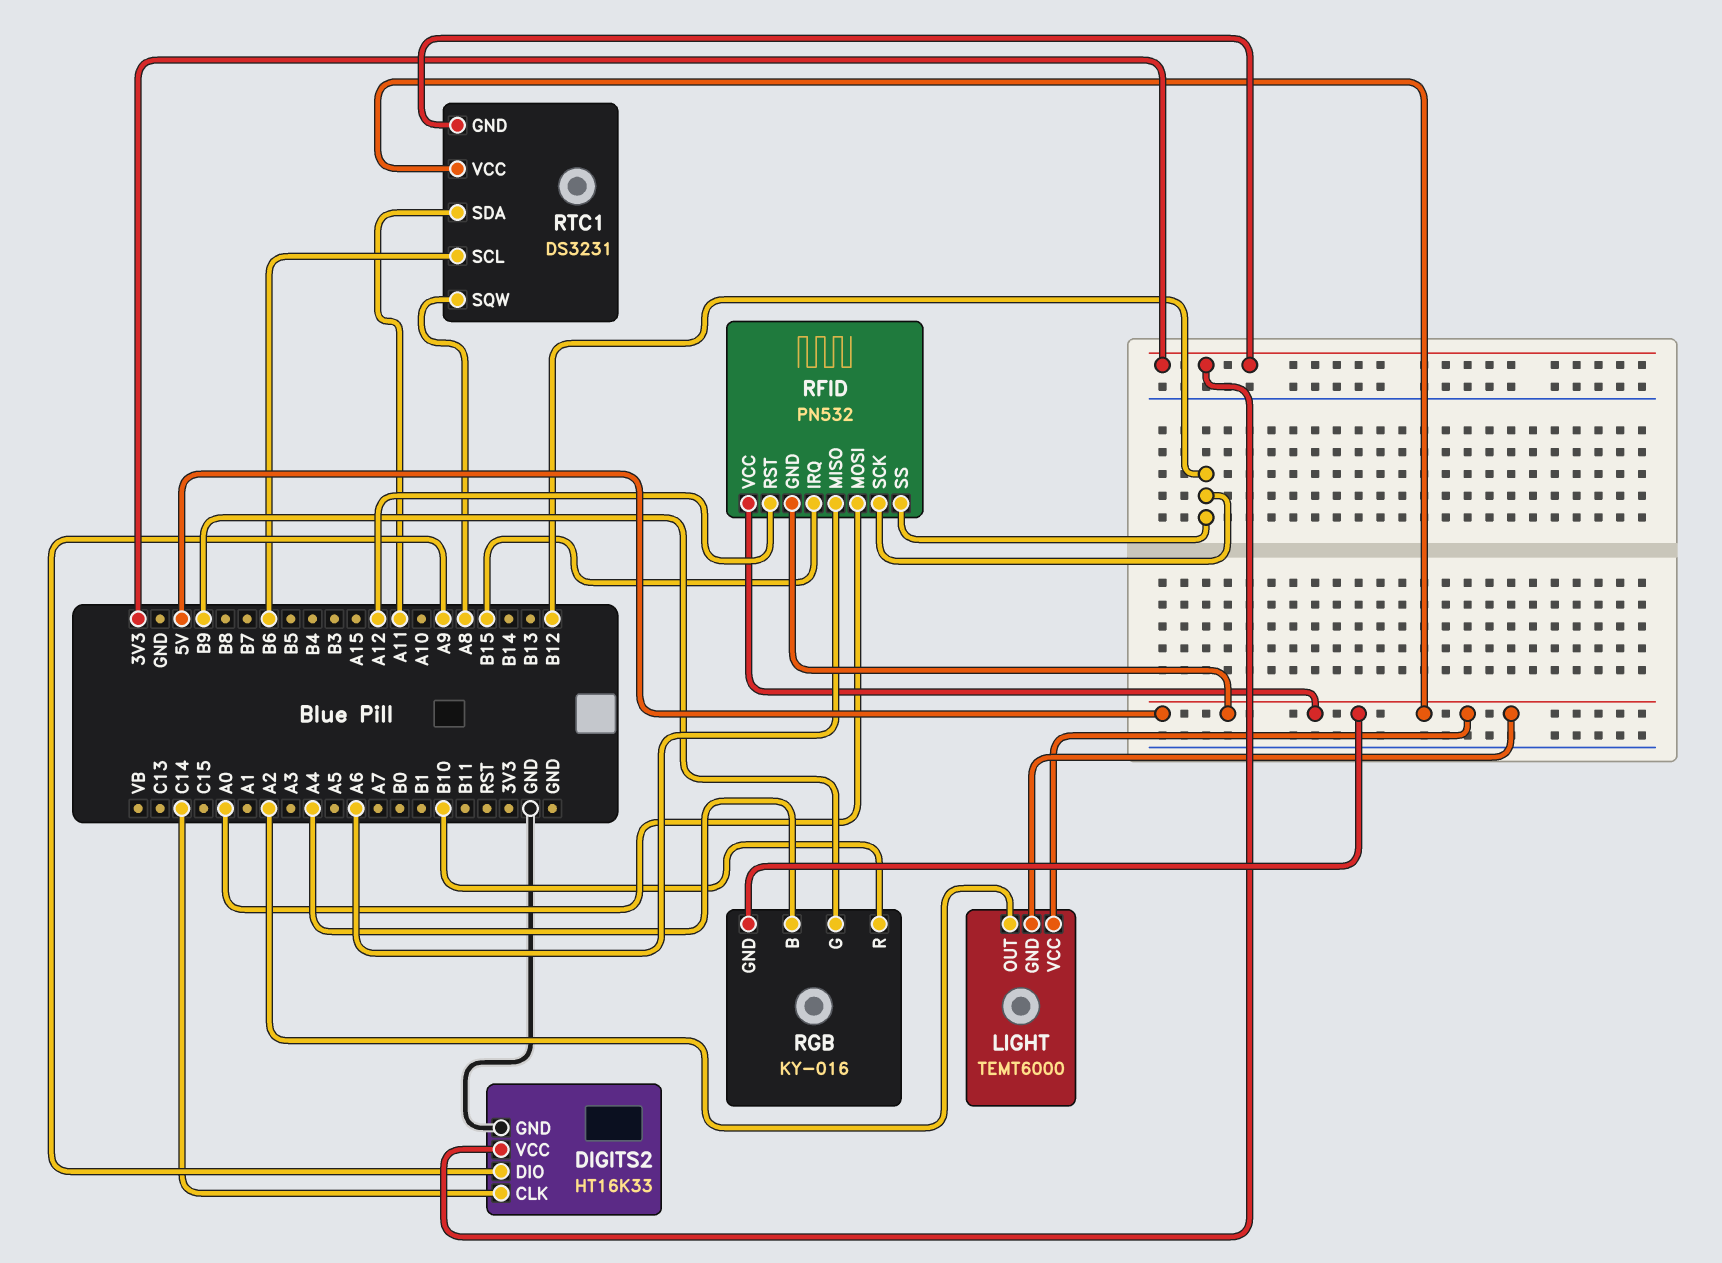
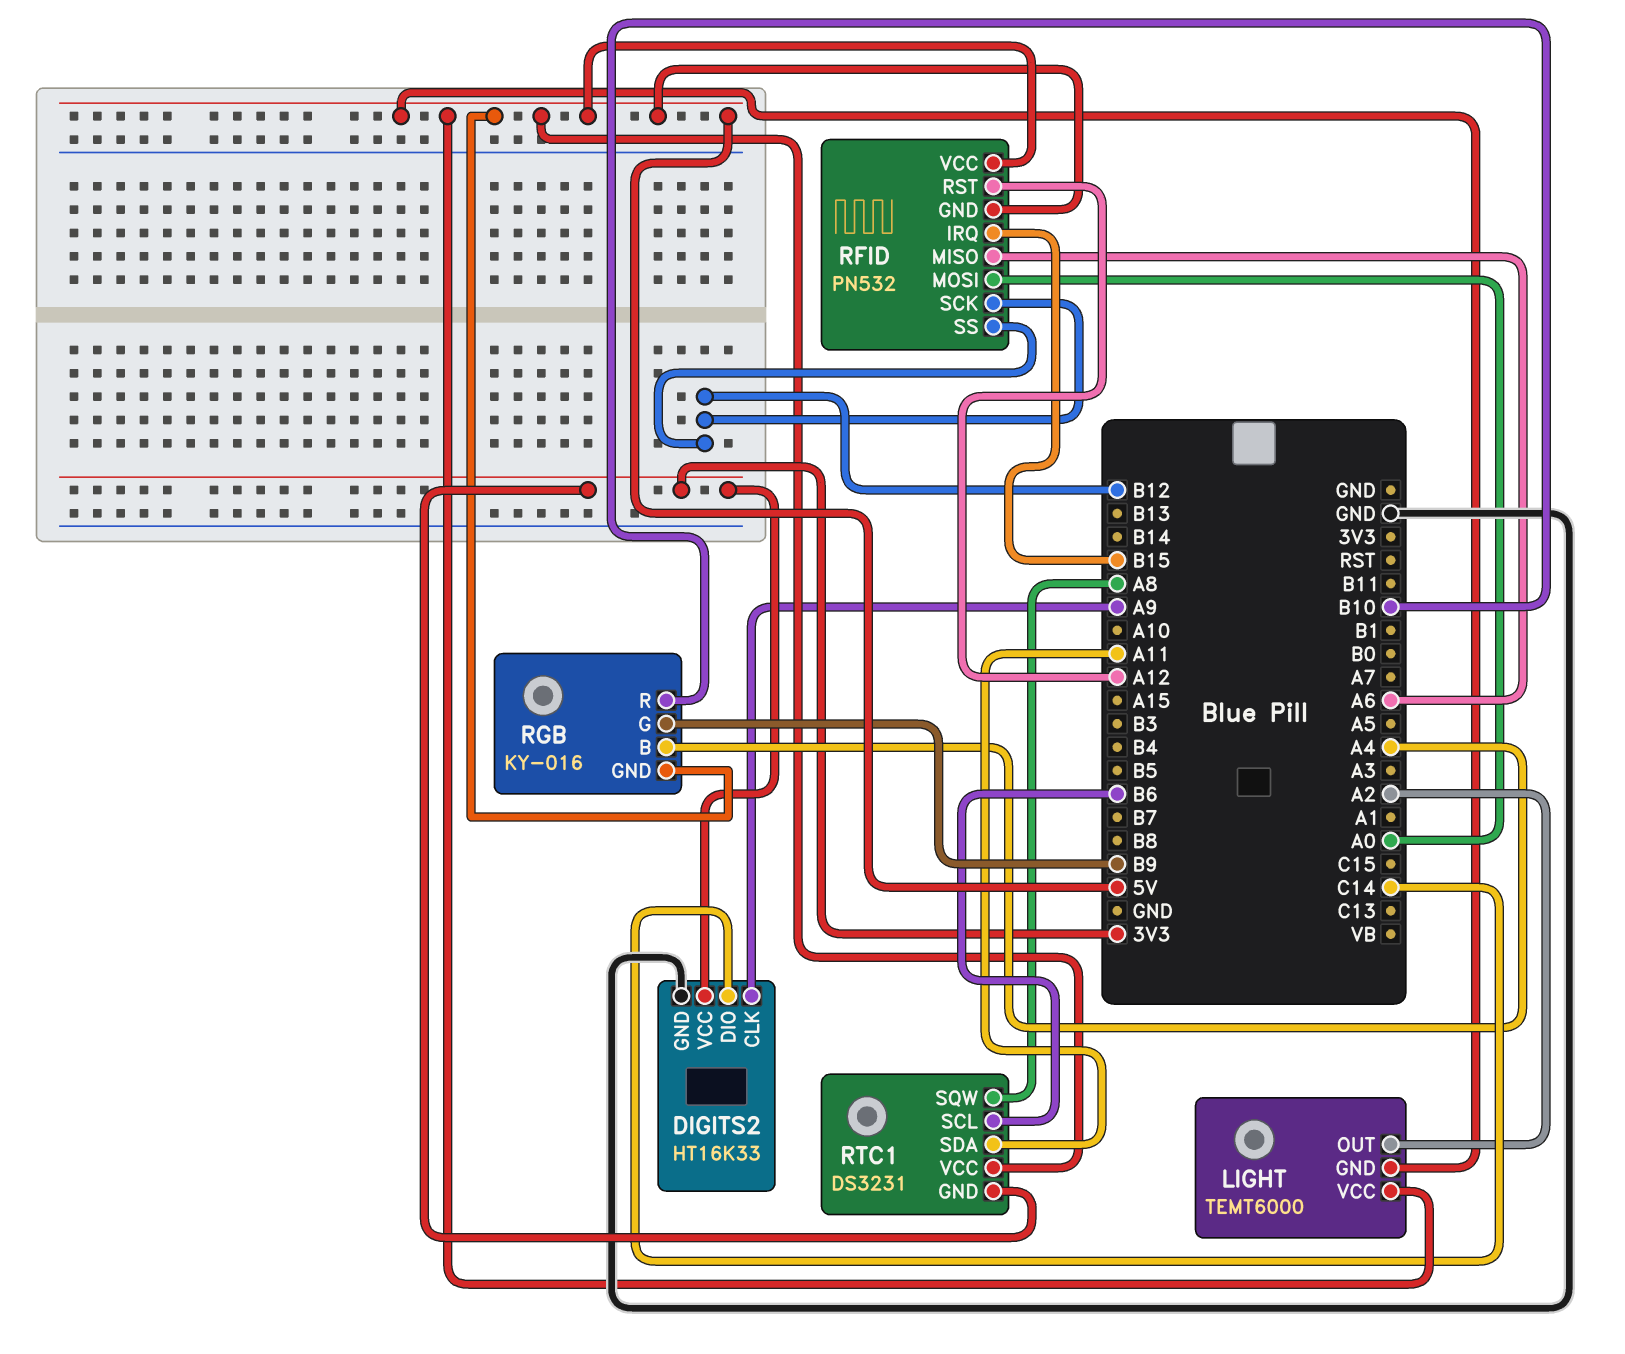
DIGITS2 pin CLK: C14 -> A9
DIGITS2 pin DIO: A9 -> C14

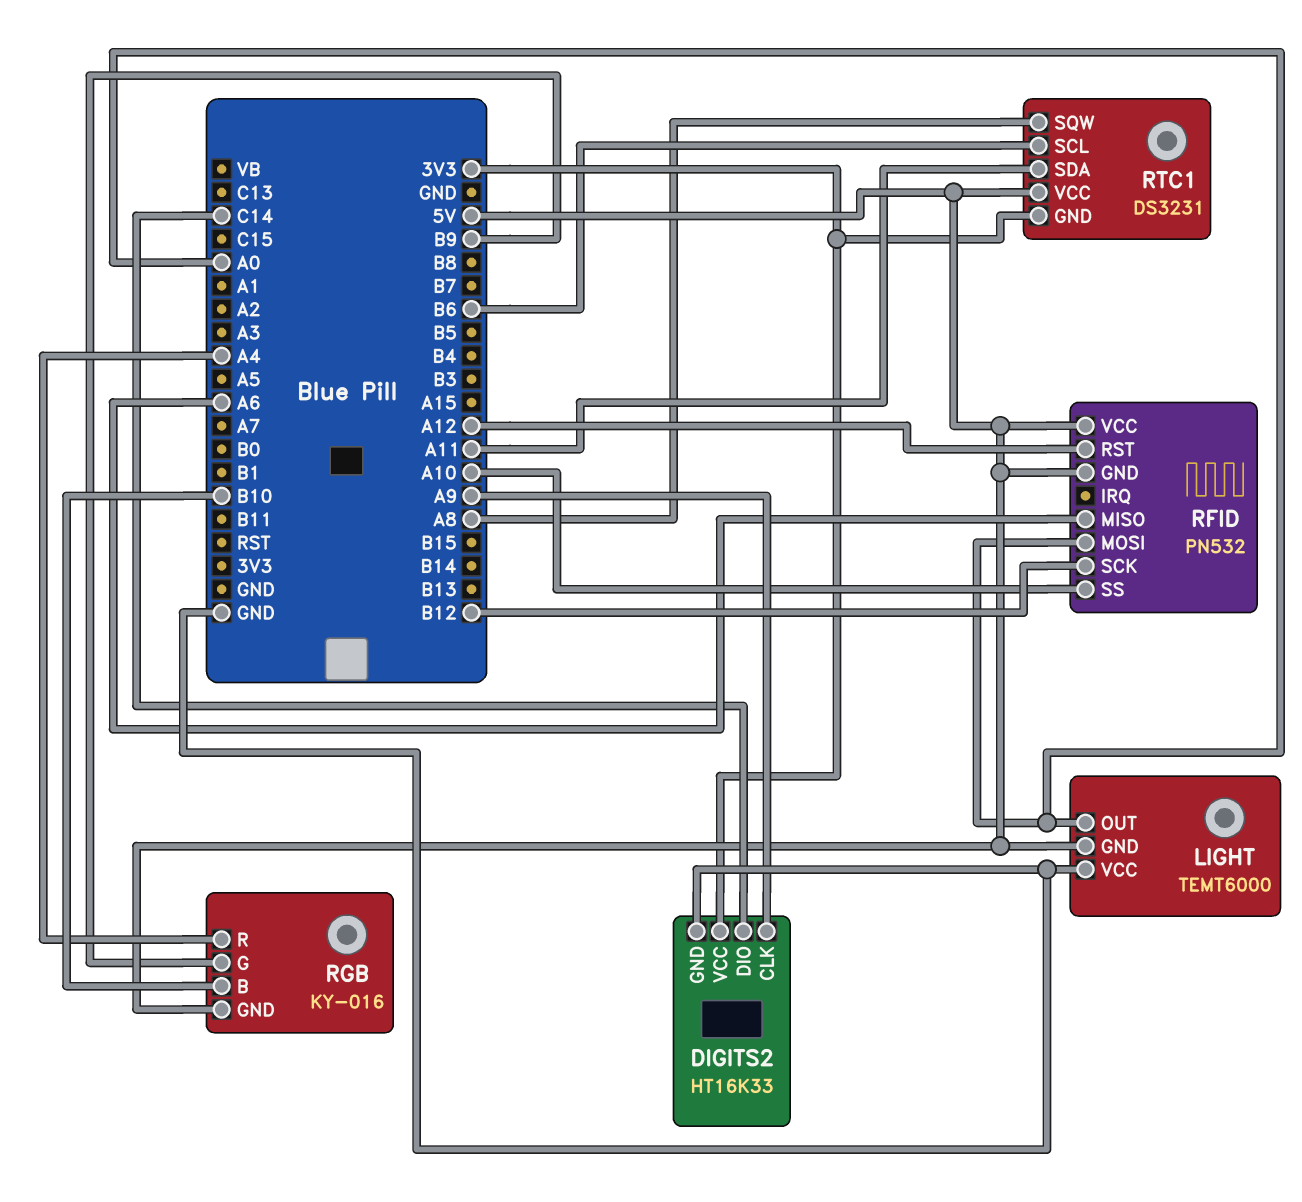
LIGHT pin OUT: A2 -> A0
LIGHT pin VCC: 5V -> GND
RFID pin IRQ: B15 -> none
RFID pin SS: B12 -> A10
RGB pin B: A4 -> B10
RGB pin R: B10 -> A4

